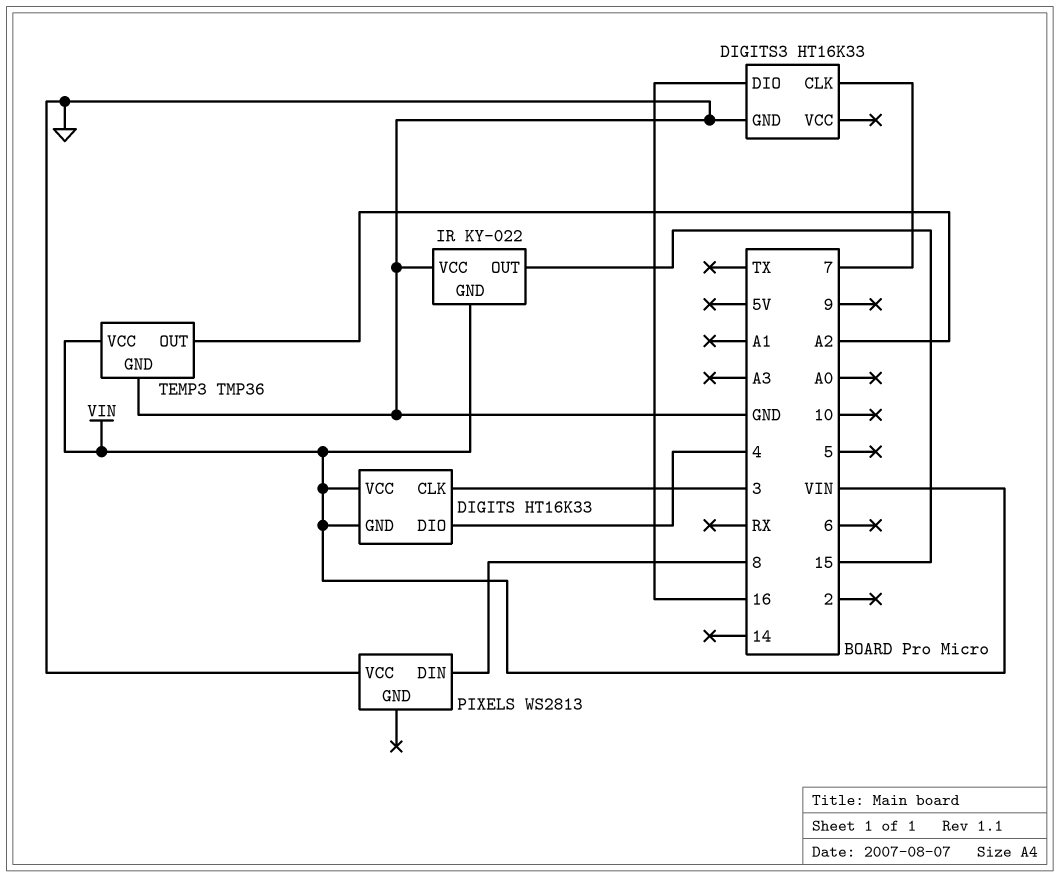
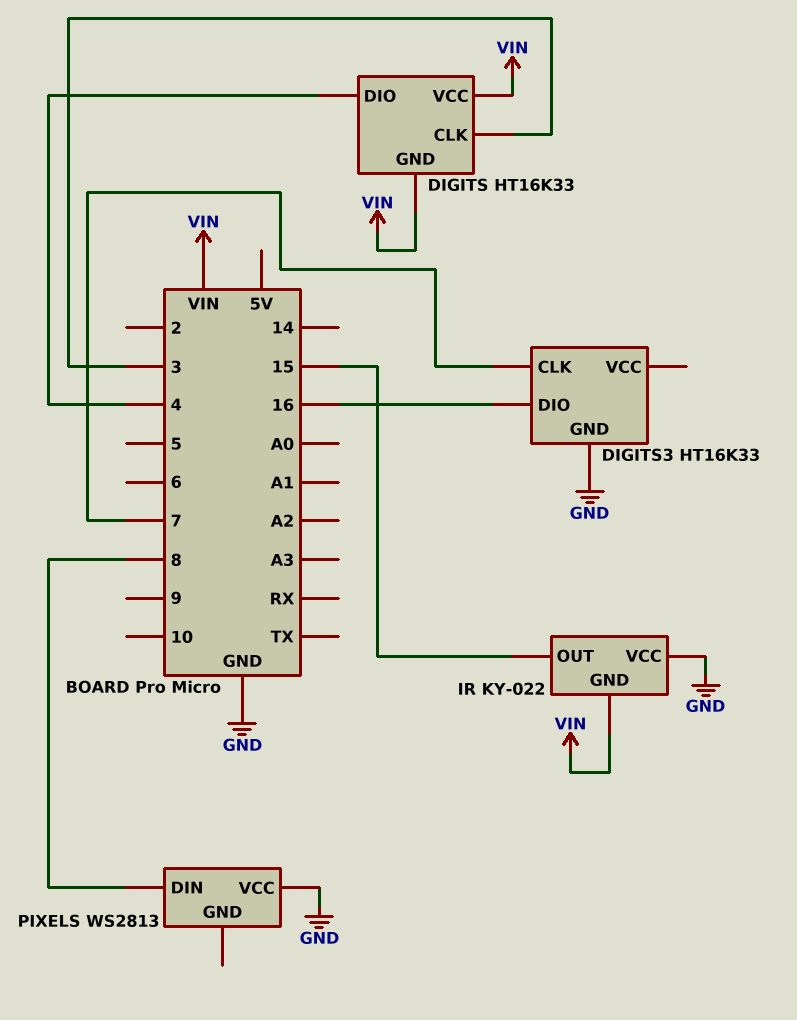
TEMP3: TMP36 -> none
TEMP3 pin GND: GND -> none
TEMP3 pin OUT: A2 -> none
TEMP3 pin VCC: VIN -> none

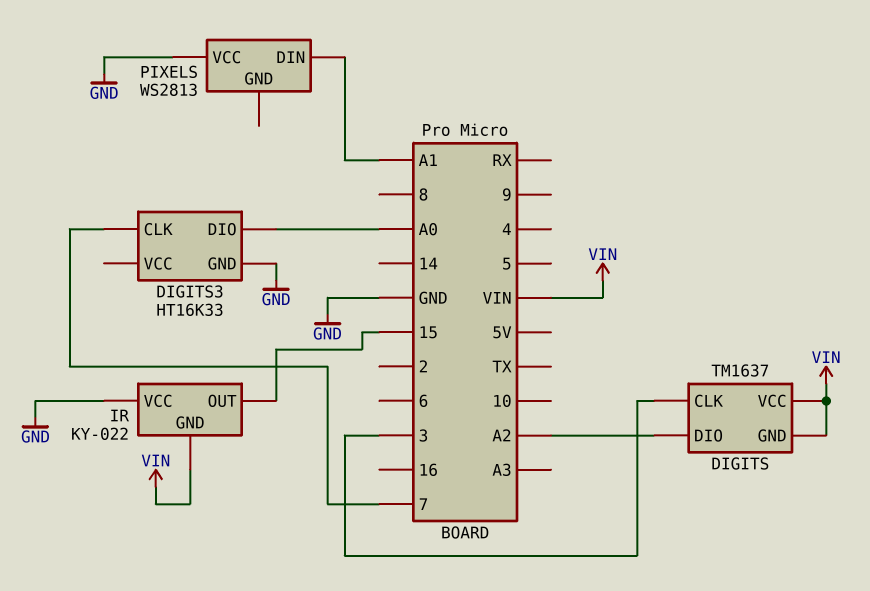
DIGITS: HT16K33 -> TM1637
DIGITS pin DIO: 4 -> A2
DIGITS3 pin DIO: 16 -> A0
PIXELS pin DIN: 8 -> A1

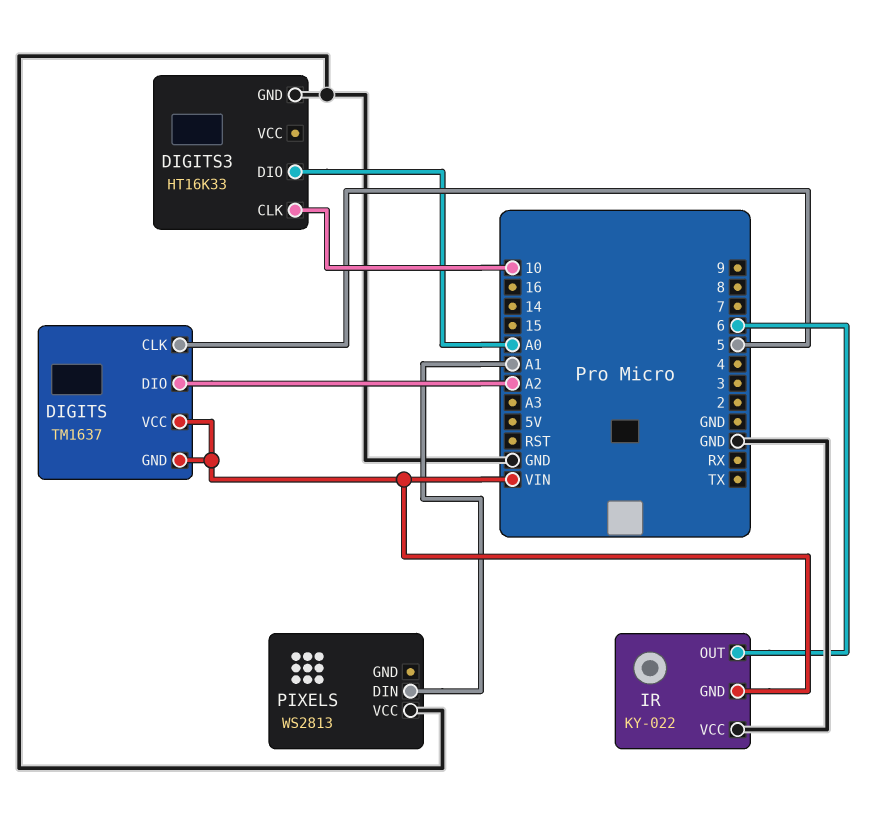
DIGITS pin CLK: 3 -> 5
DIGITS3 pin CLK: 7 -> 10
IR pin OUT: 15 -> 6

